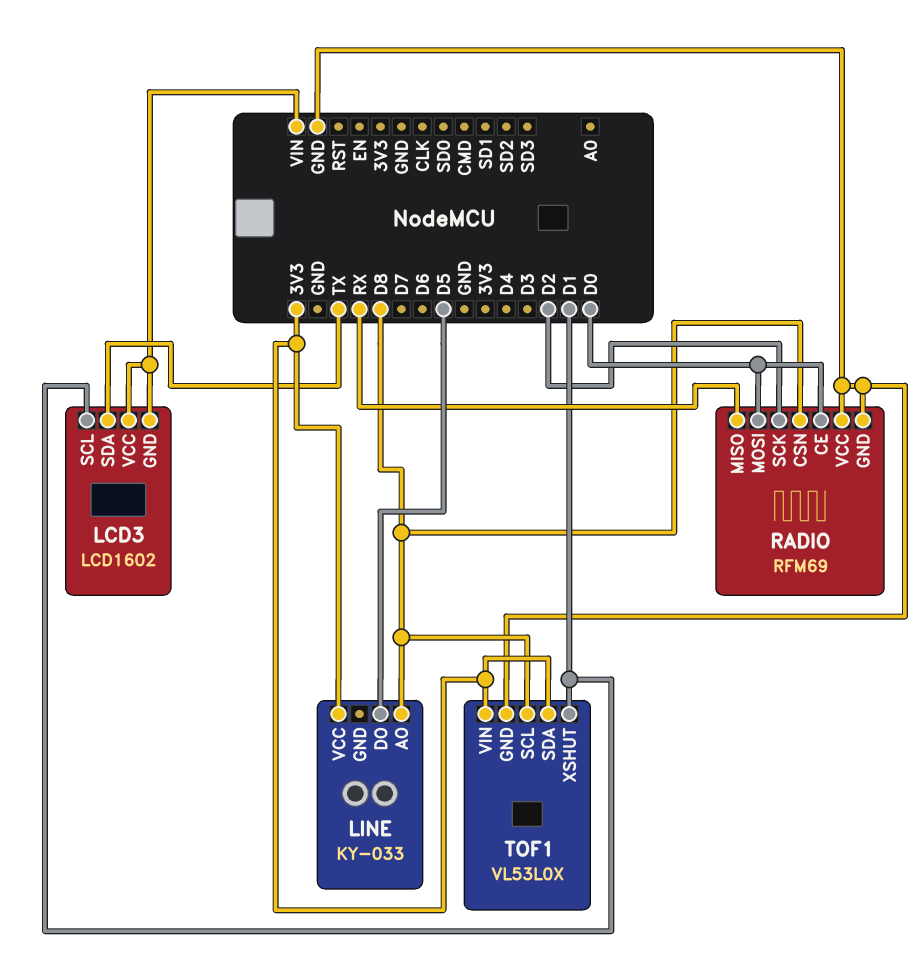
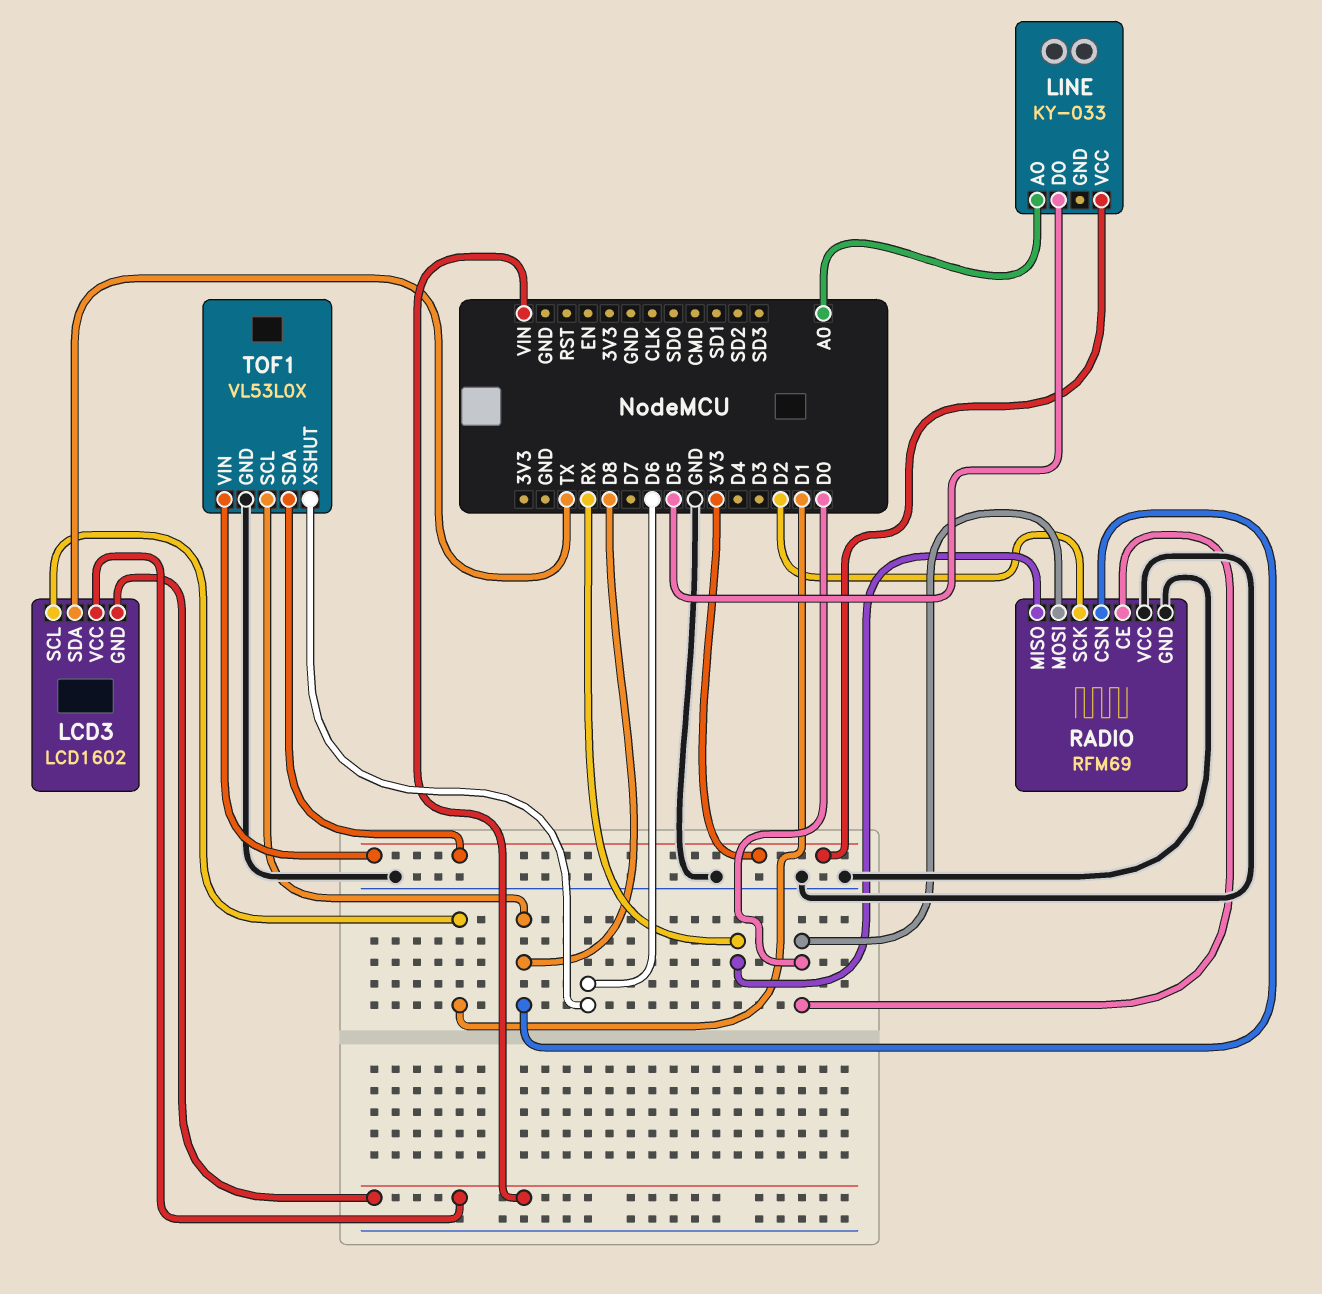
LINE pin AO: D8 -> A0
TOF1 pin XSHUT: D1 -> D6

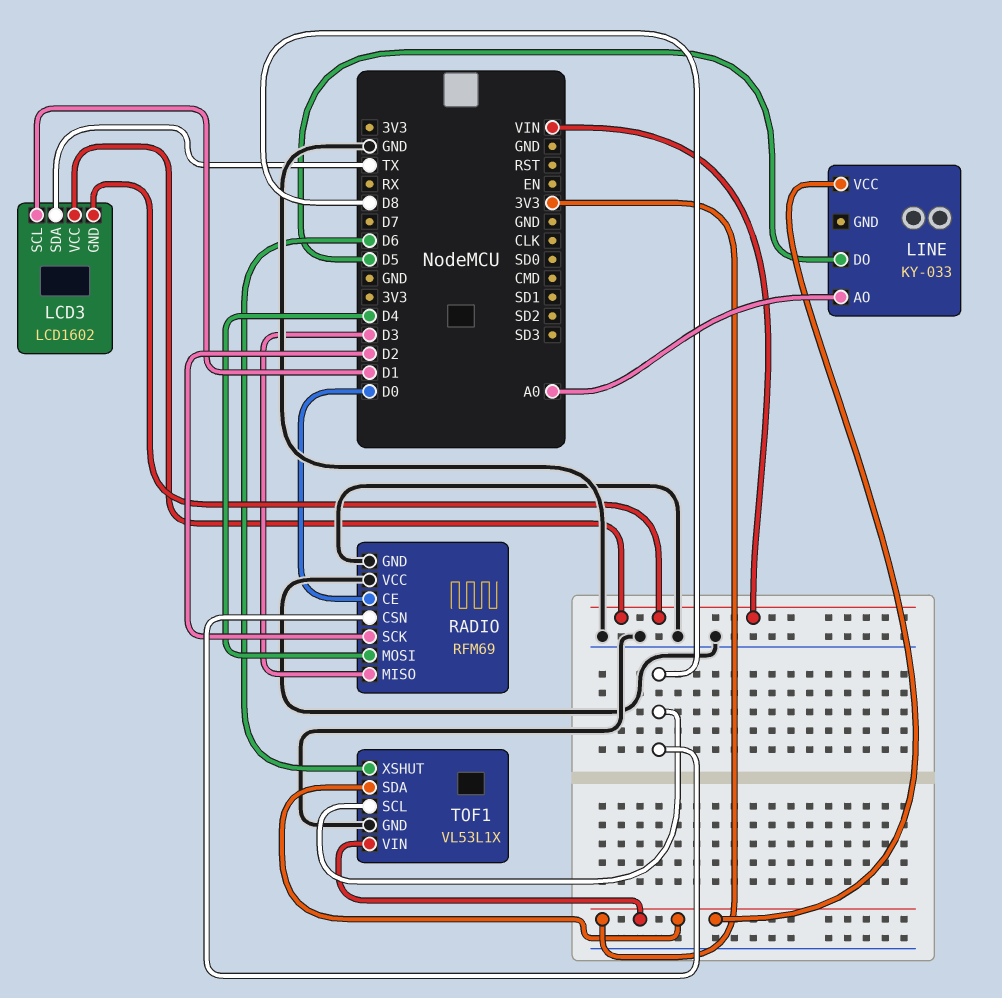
RADIO pin MISO: RX -> D3
RADIO pin MOSI: D0 -> D4
TOF1: VL53L0X -> VL53L1X

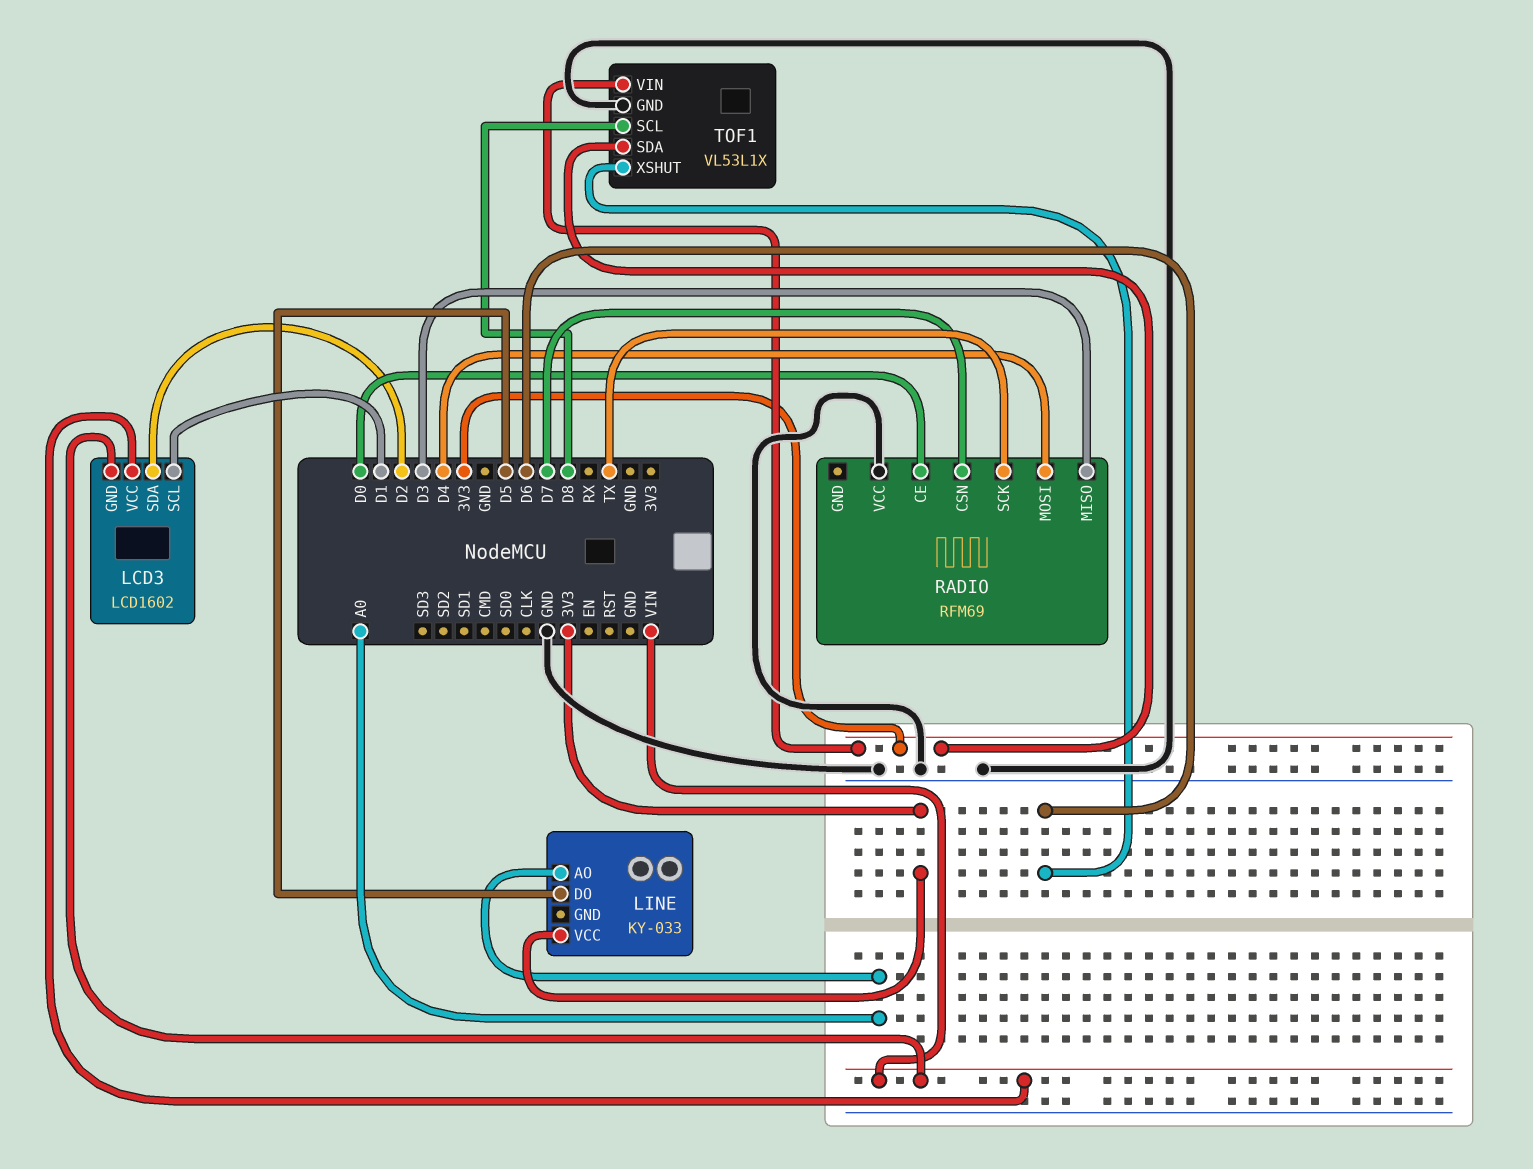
LCD3 pin SDA: TX -> D2
RADIO pin CSN: D8 -> D7
RADIO pin GND: GND -> none
RADIO pin SCK: D2 -> TX

